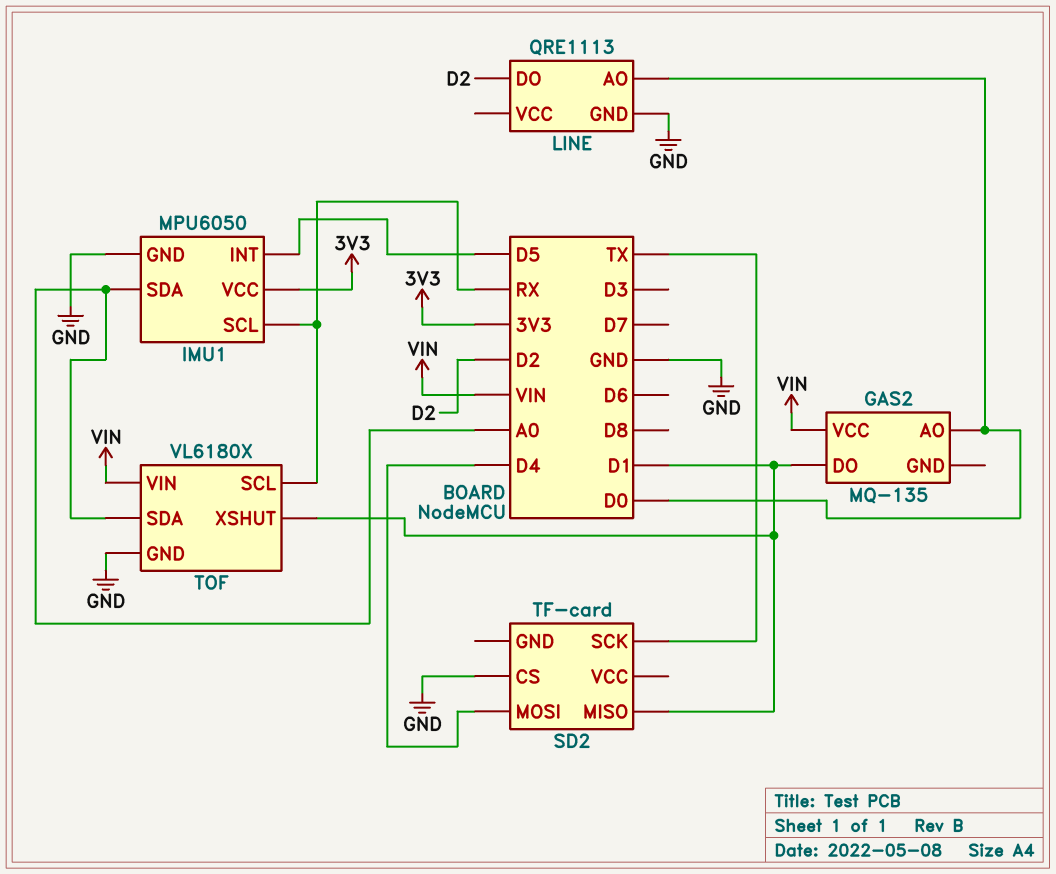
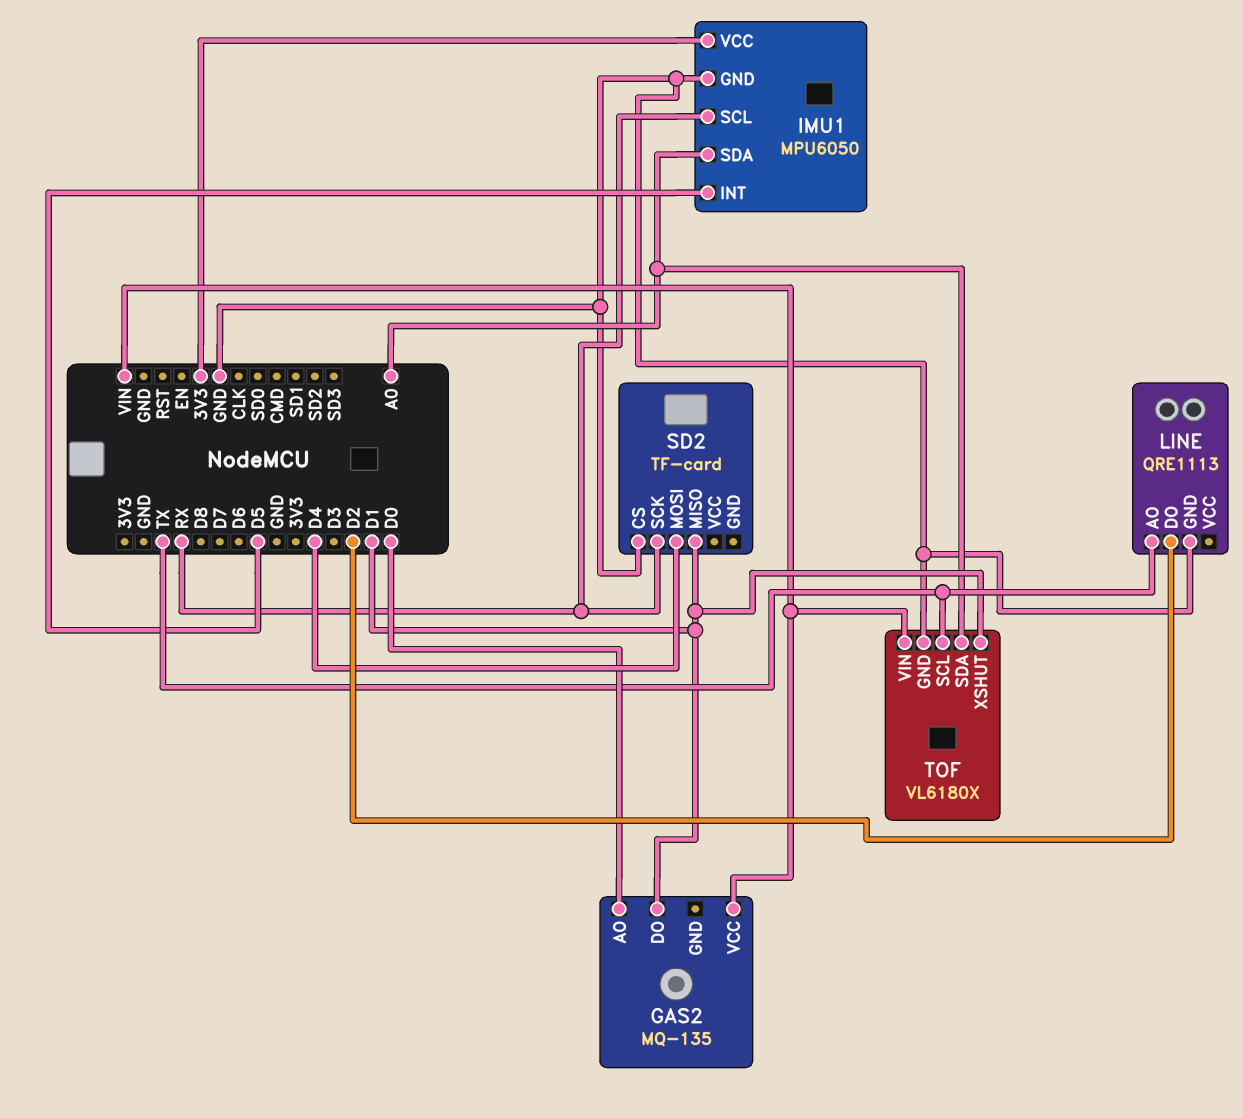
LINE pin AO: D0 -> TX
SD2 pin SCK: TX -> RX
TOF pin SCL: RX -> TX

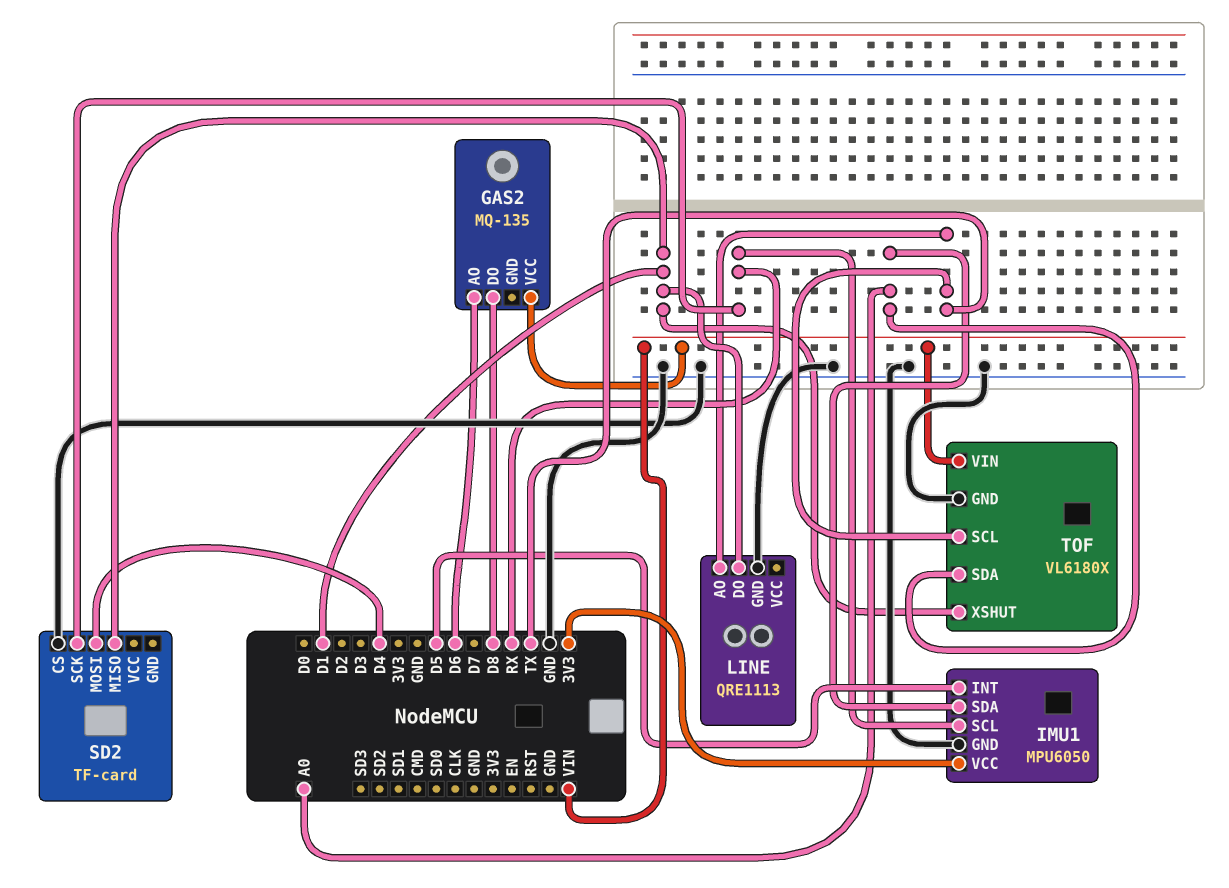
GAS2 pin AO: D0 -> D6
GAS2 pin DO: D1 -> D8
LINE pin DO: D2 -> D1

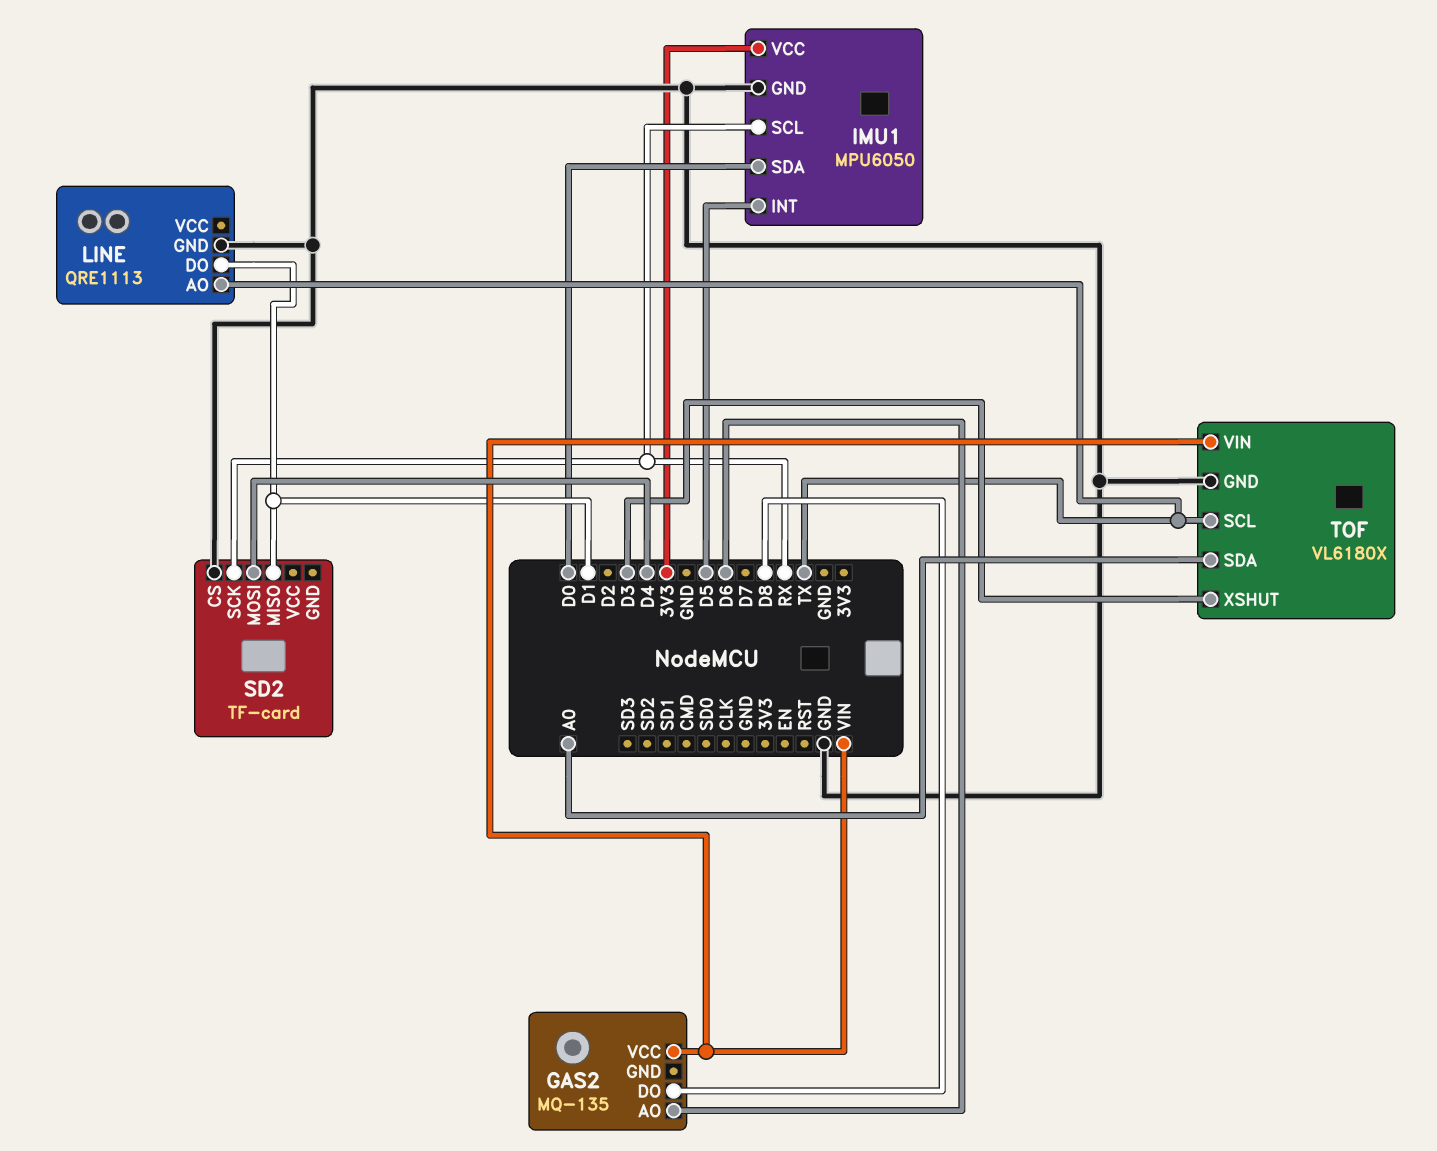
IMU1 pin SDA: A0 -> D0
TOF pin XSHUT: D1 -> D3

